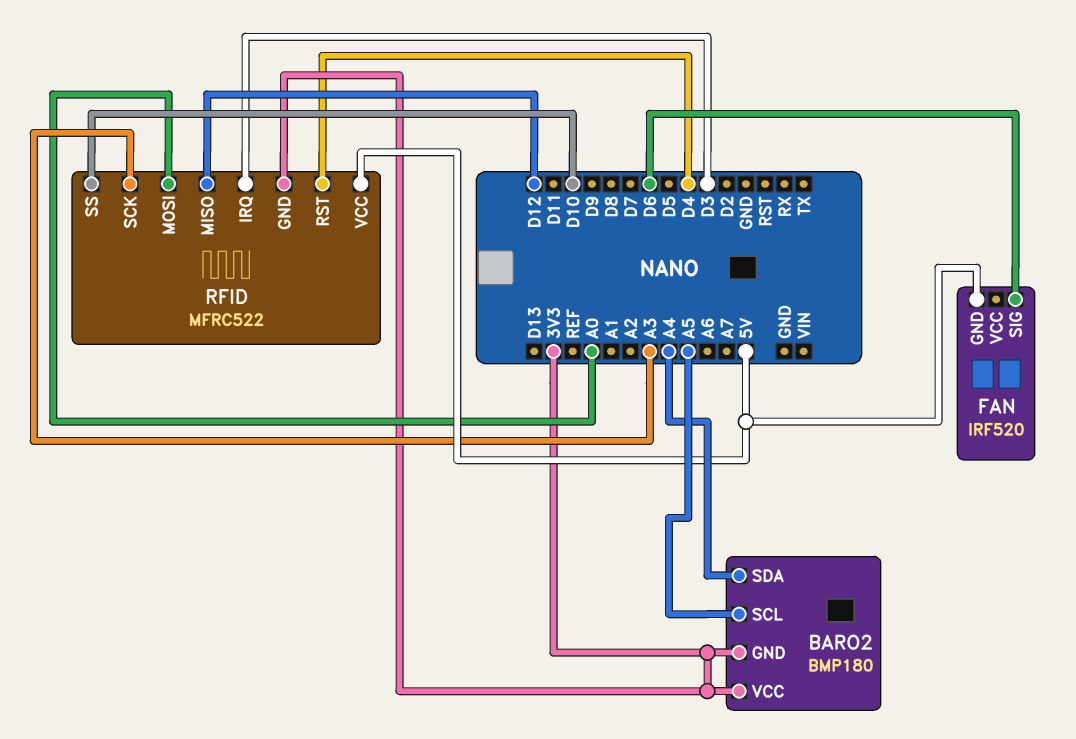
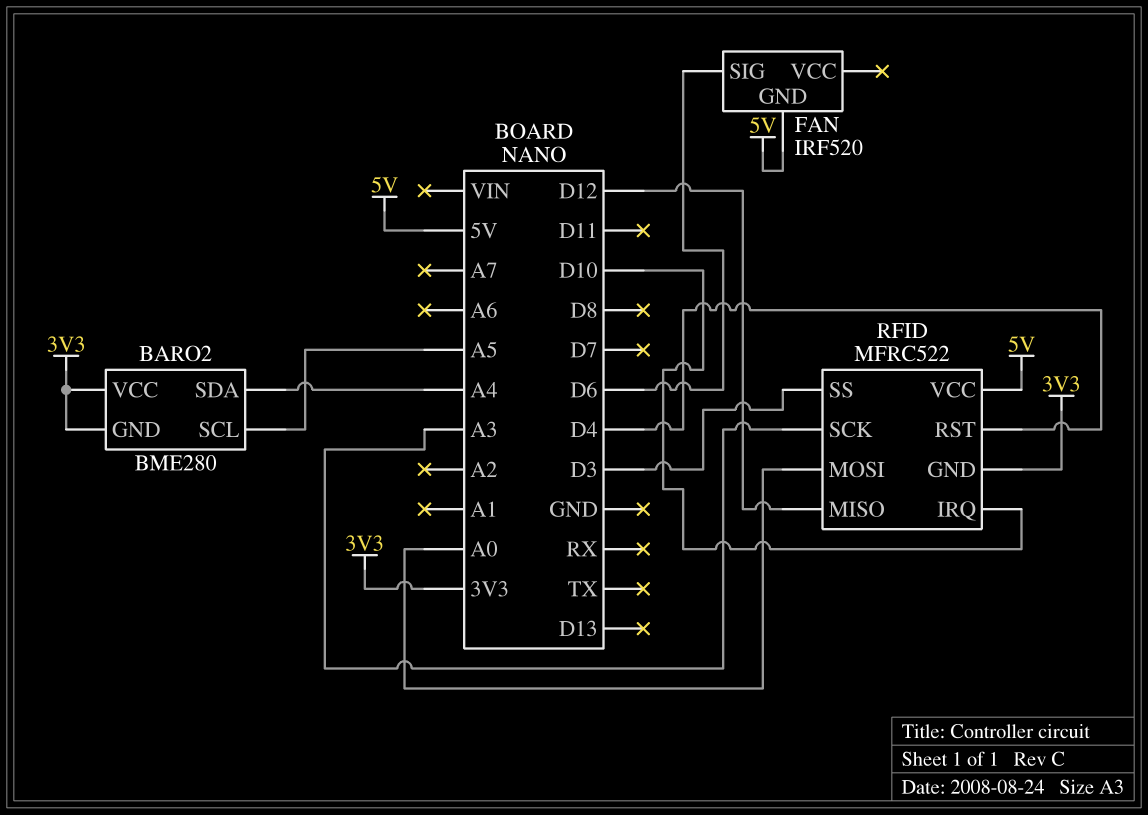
BARO2: BMP180 -> BME280
RFID pin IRQ: D3 -> D10
RFID pin SS: D10 -> D3

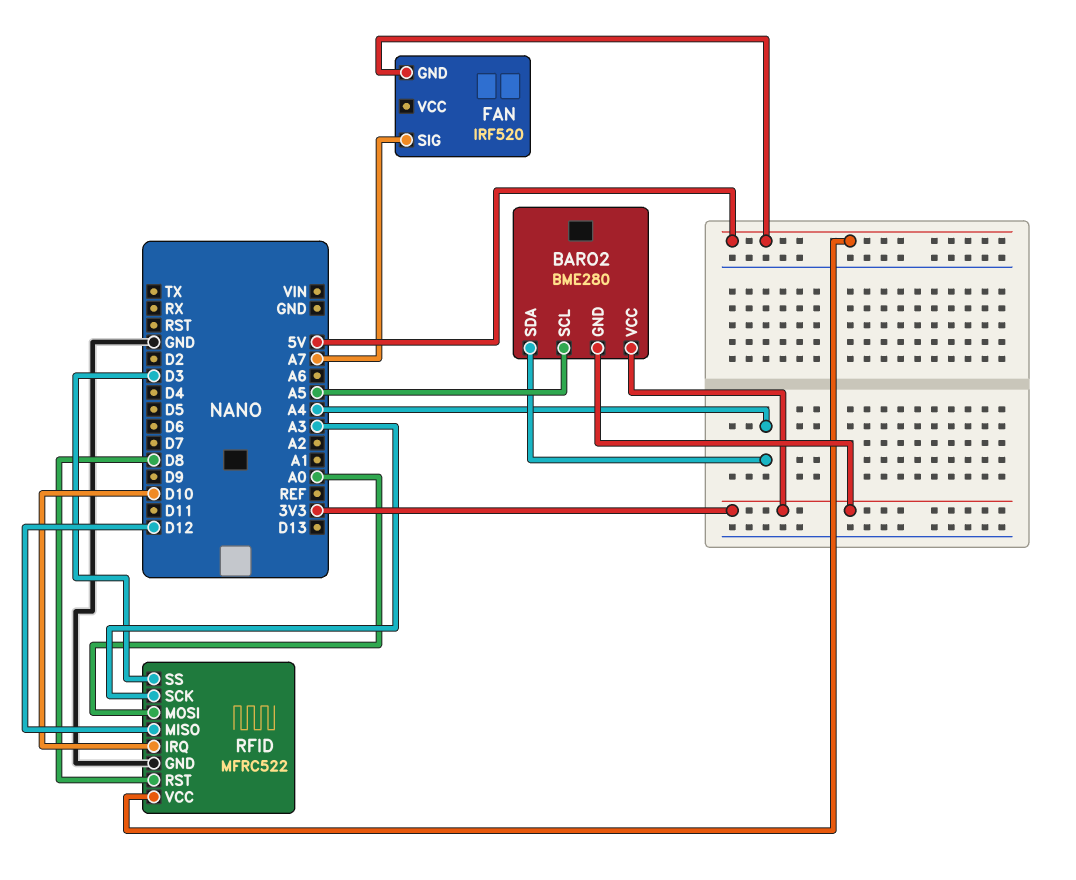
FAN pin SIG: D6 -> A7
RFID pin GND: 3V3 -> GND
RFID pin RST: D4 -> D8

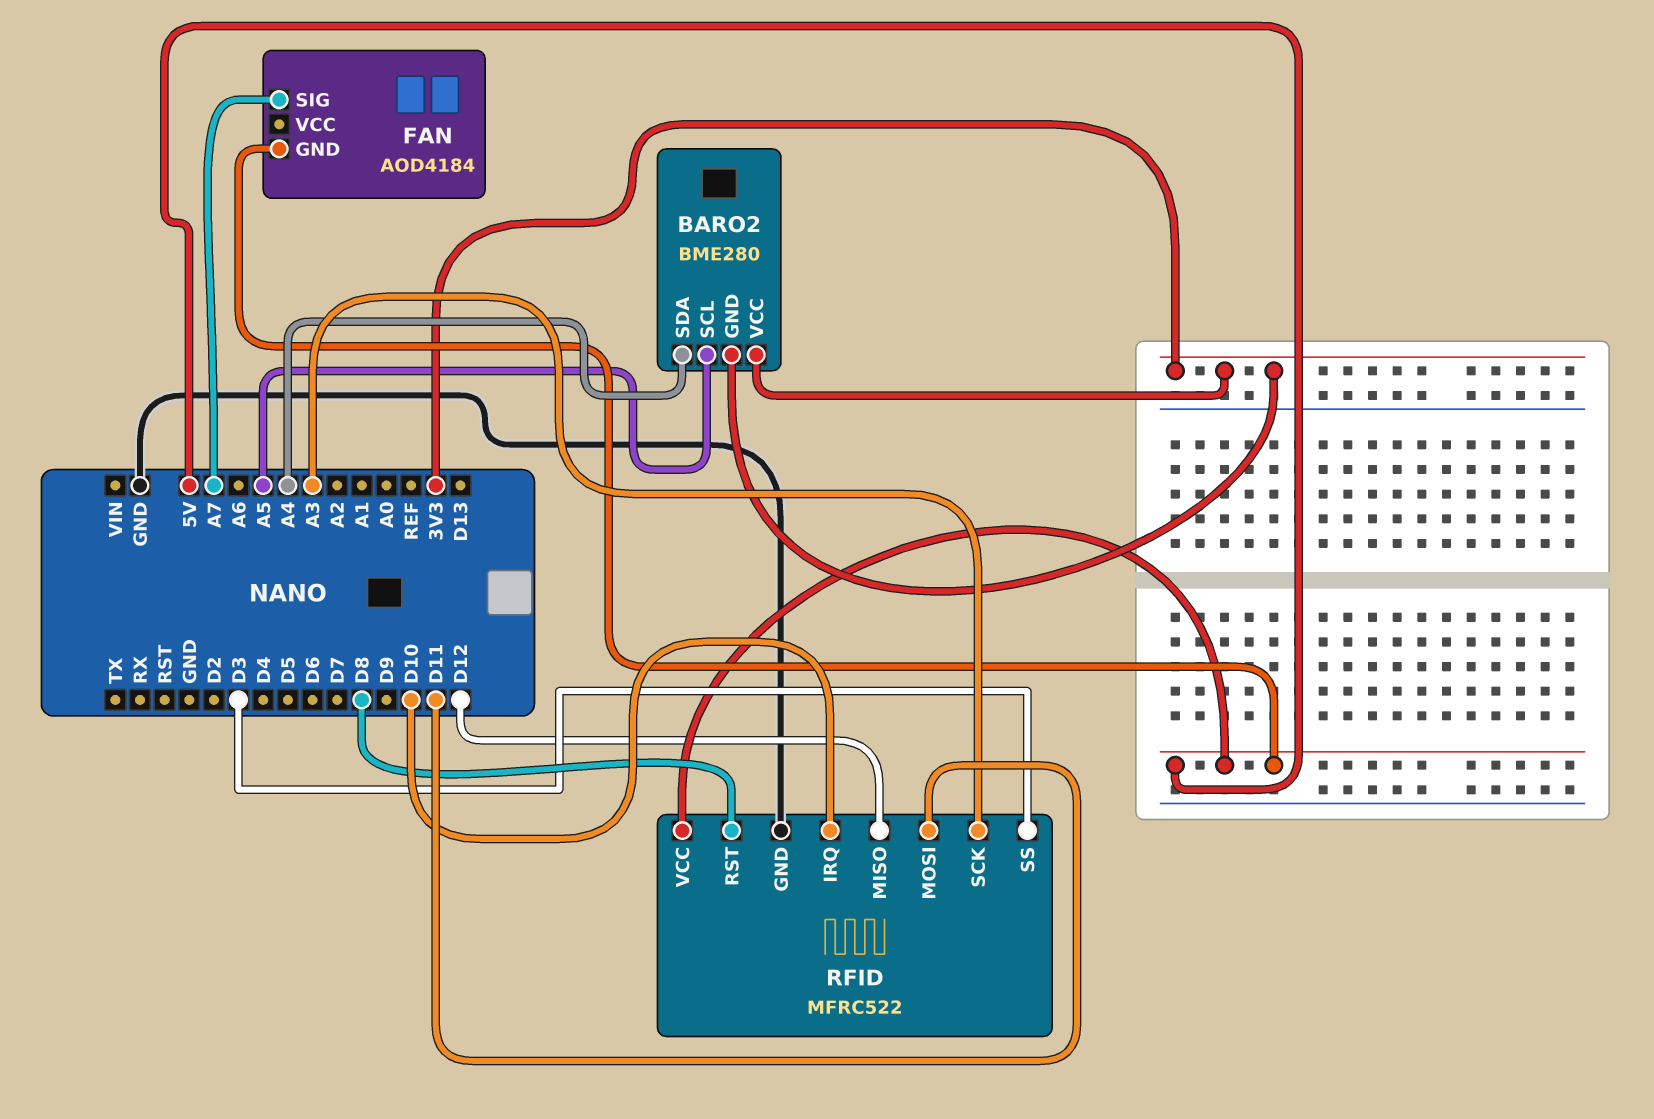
FAN: IRF520 -> AOD4184
RFID pin MOSI: A0 -> D11

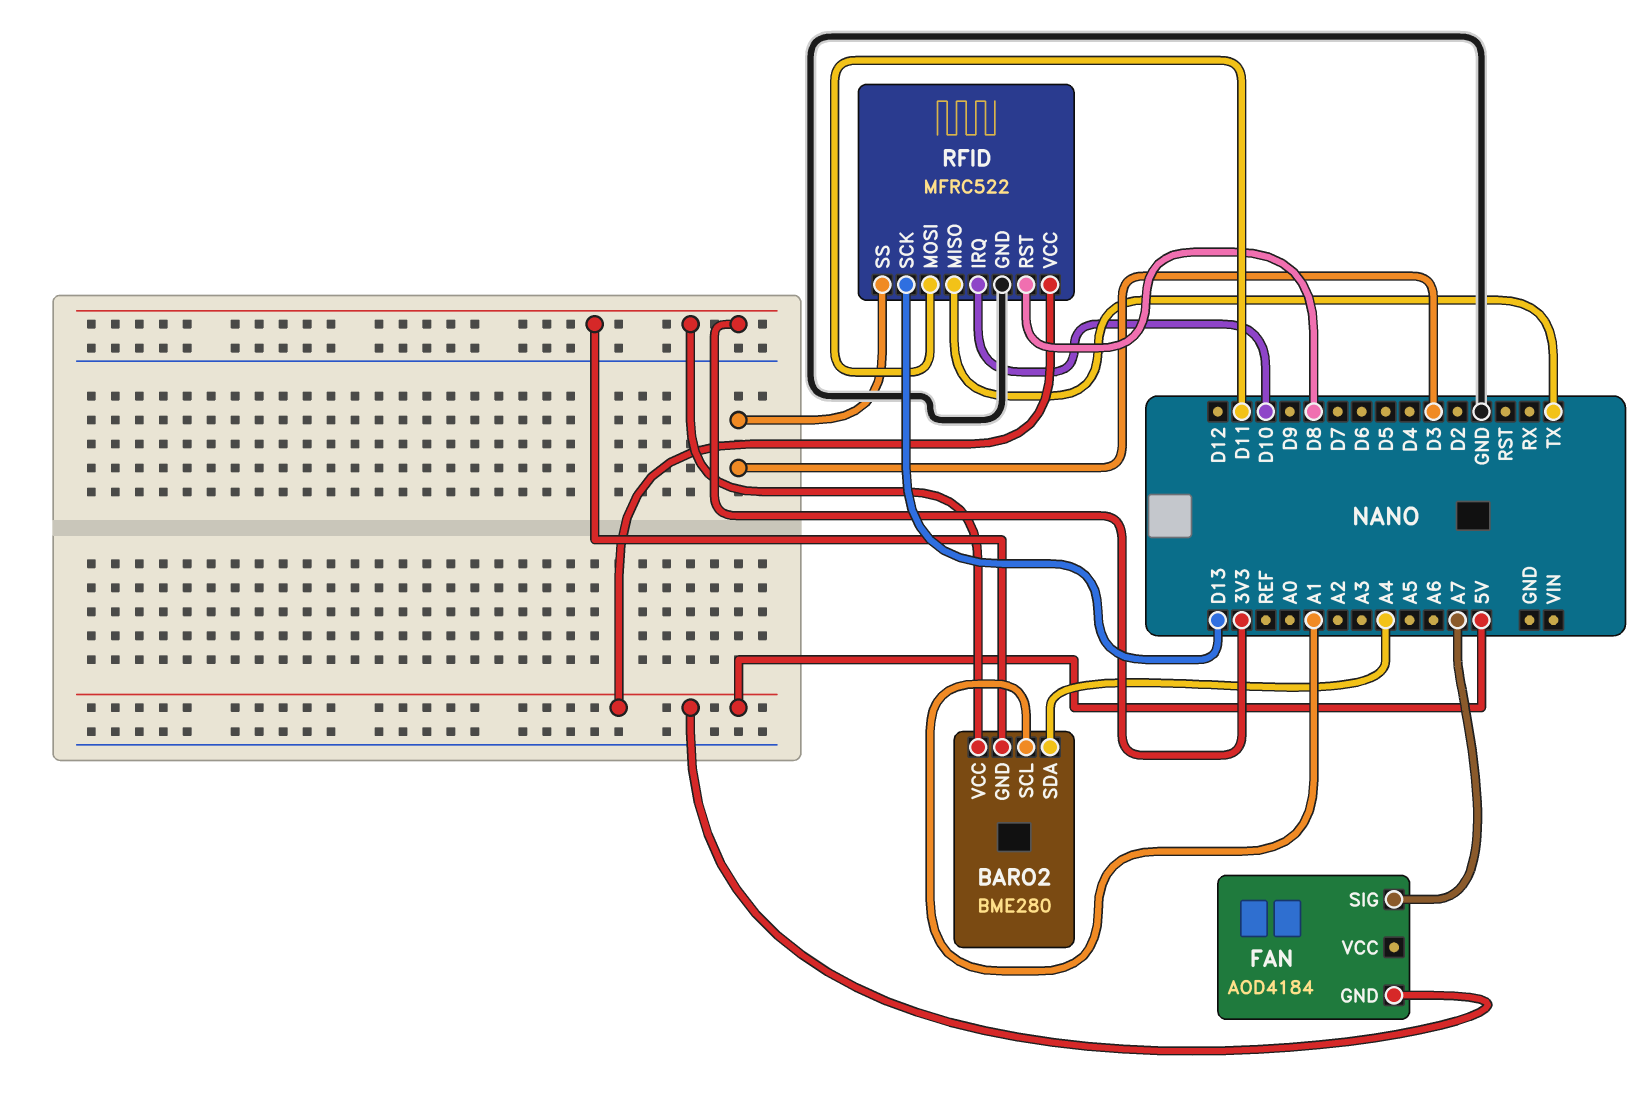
BARO2 pin SCL: A5 -> A1
RFID pin MISO: D12 -> TX
RFID pin SCK: A3 -> D13

